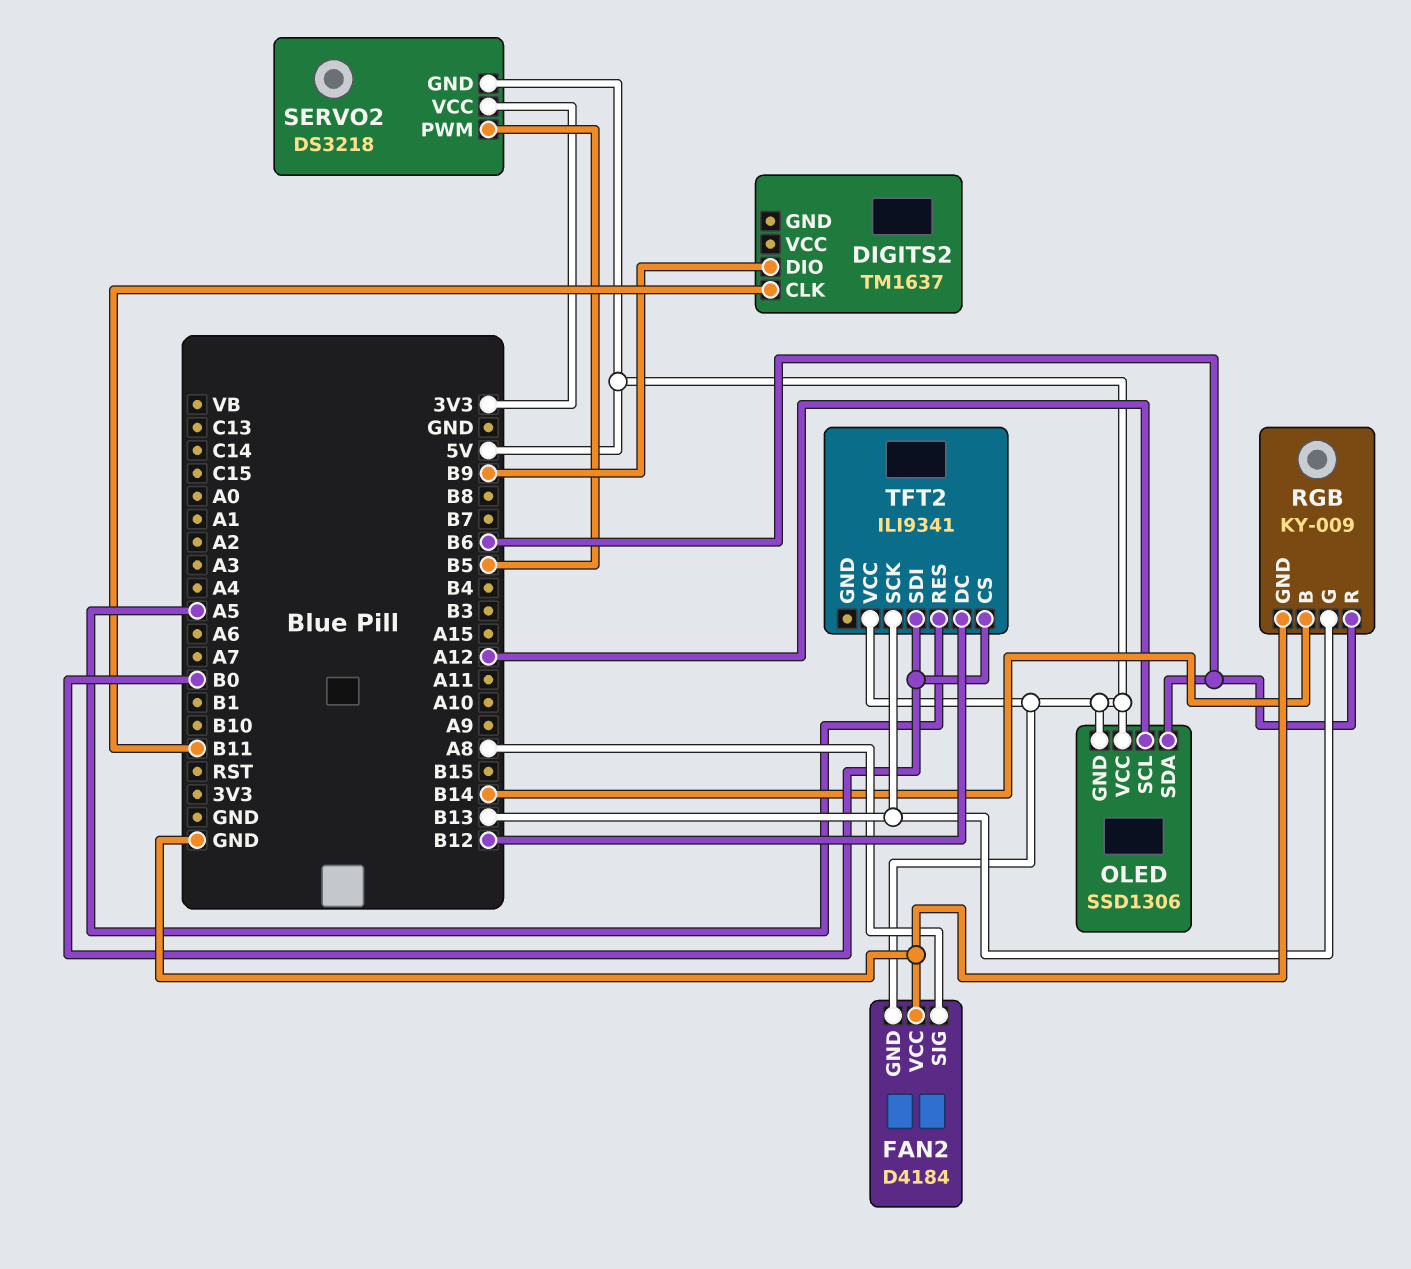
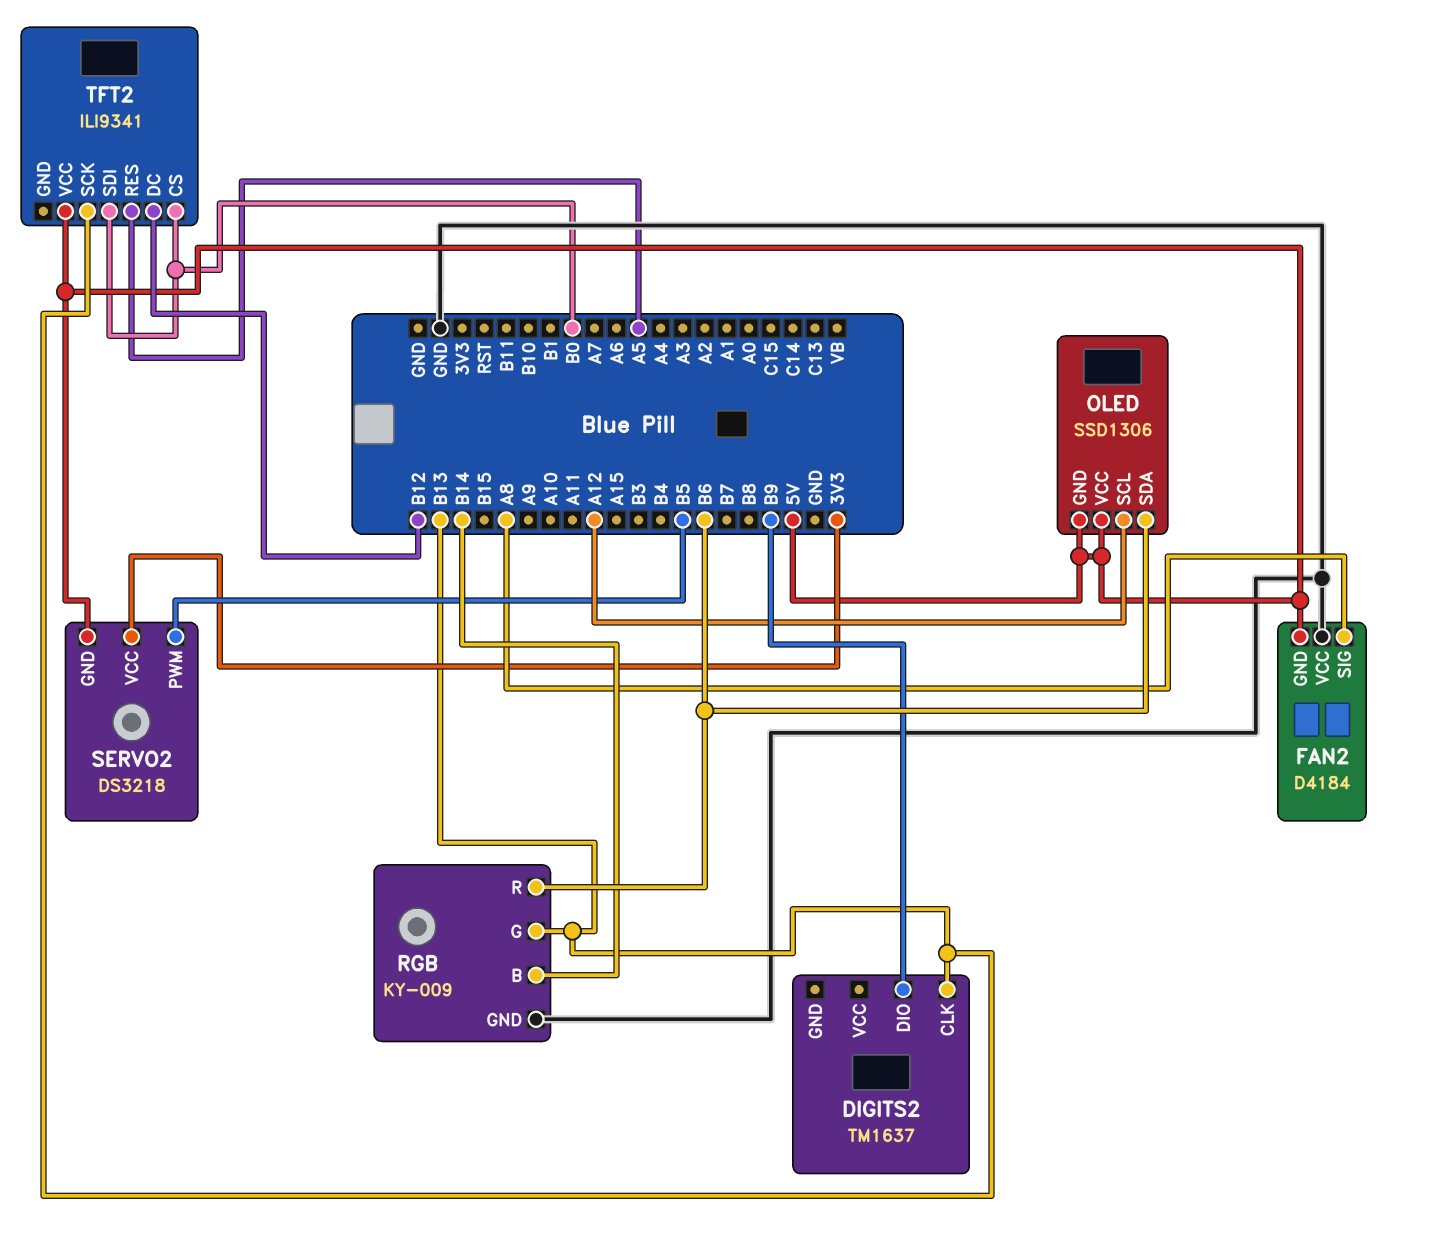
DIGITS2 pin CLK: B11 -> B13

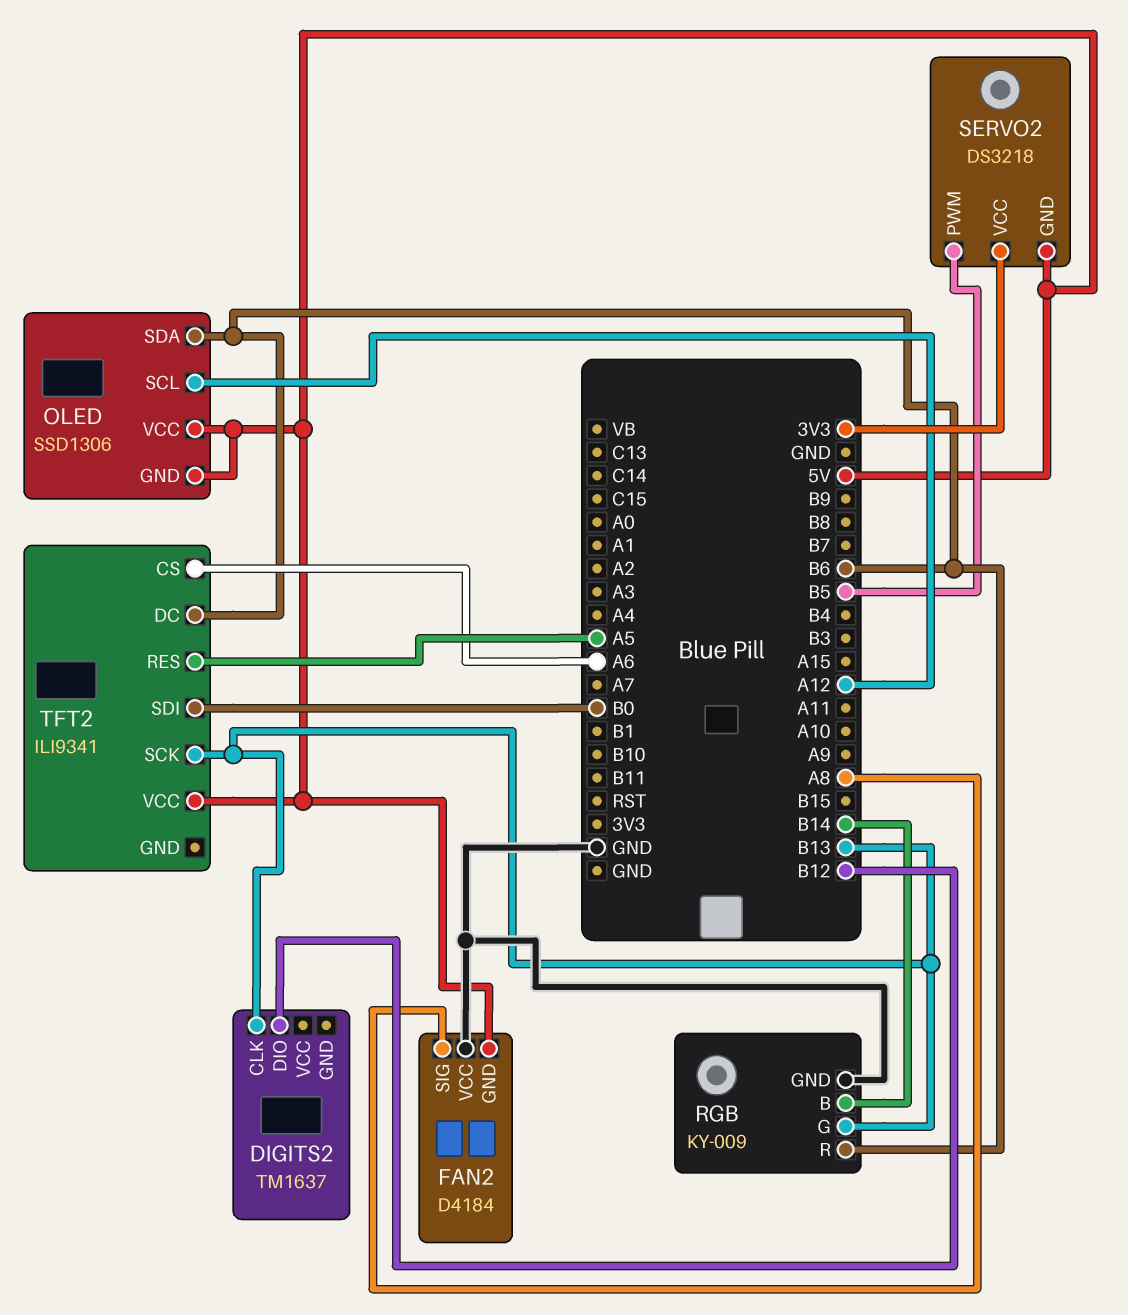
DIGITS2 pin DIO: B9 -> B12
TFT2 pin CS: B0 -> A6
TFT2 pin DC: B12 -> B6

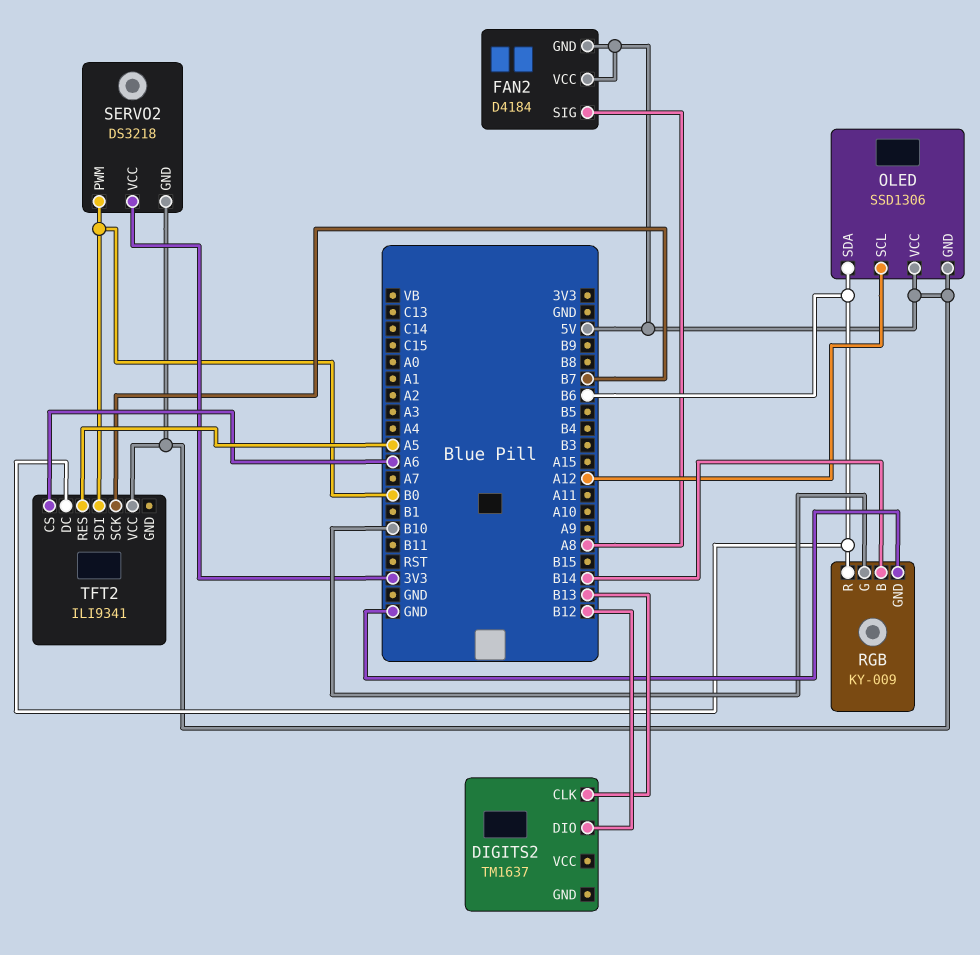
FAN2 pin VCC: GND -> 5V
RGB pin G: B13 -> B10
SERVO2 pin PWM: B5 -> B0
TFT2 pin SCK: B13 -> B7

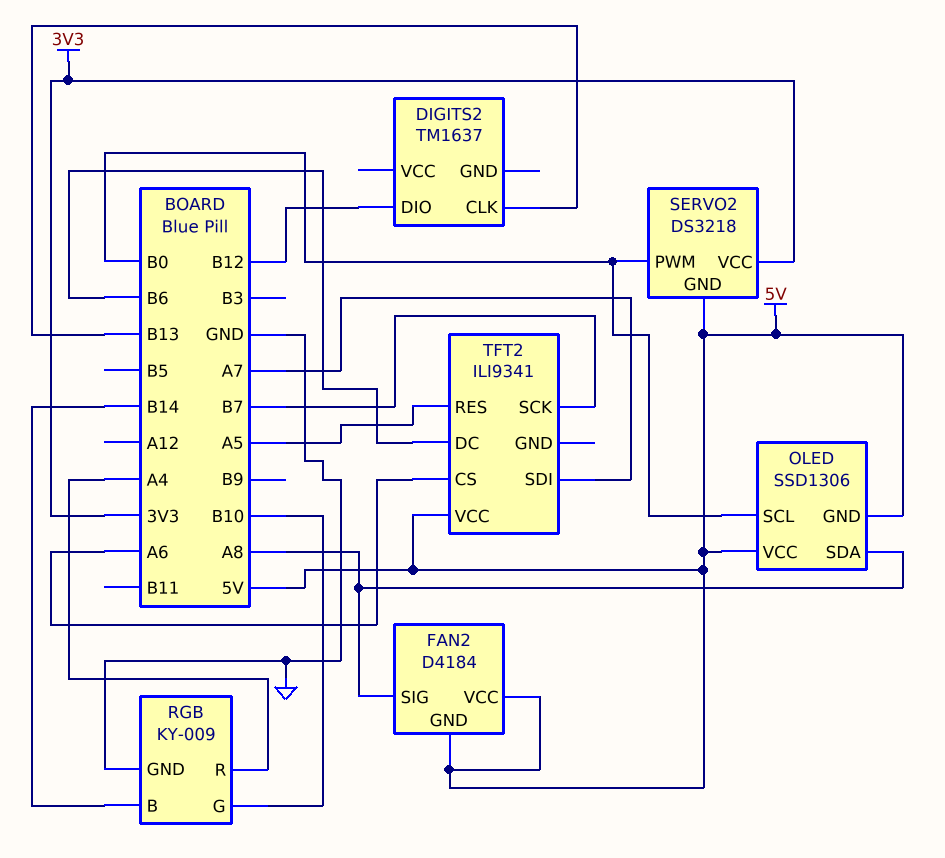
OLED pin SCL: A12 -> B0
OLED pin SDA: B6 -> A8
RGB pin R: B6 -> A4
TFT2 pin SDI: B0 -> A7

